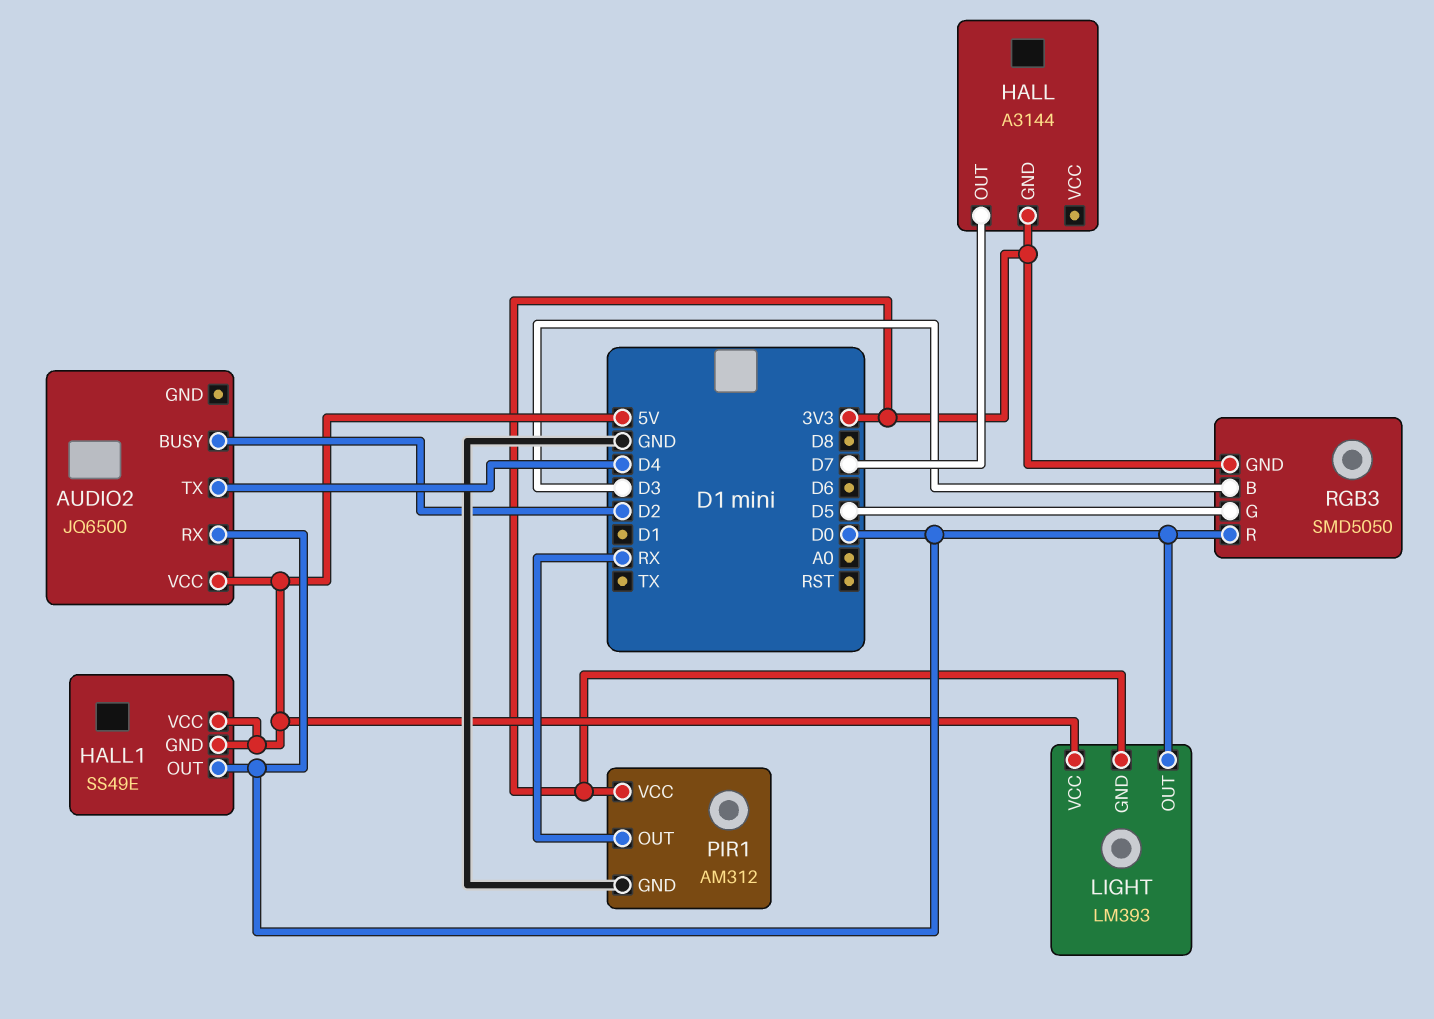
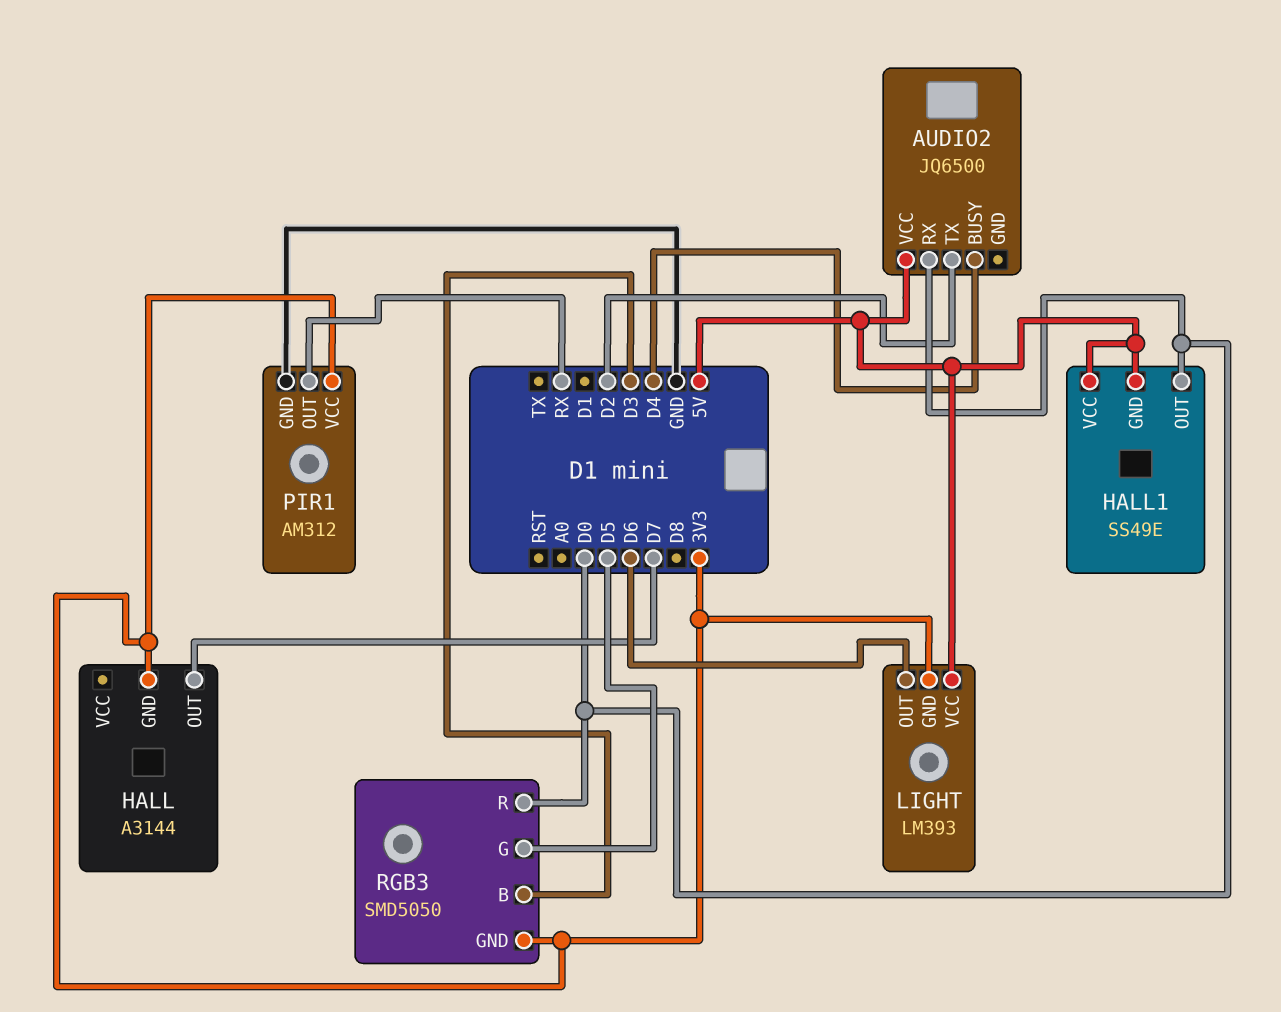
AUDIO2 pin BUSY: D2 -> D4
AUDIO2 pin TX: D4 -> D2
LIGHT pin OUT: D0 -> D6

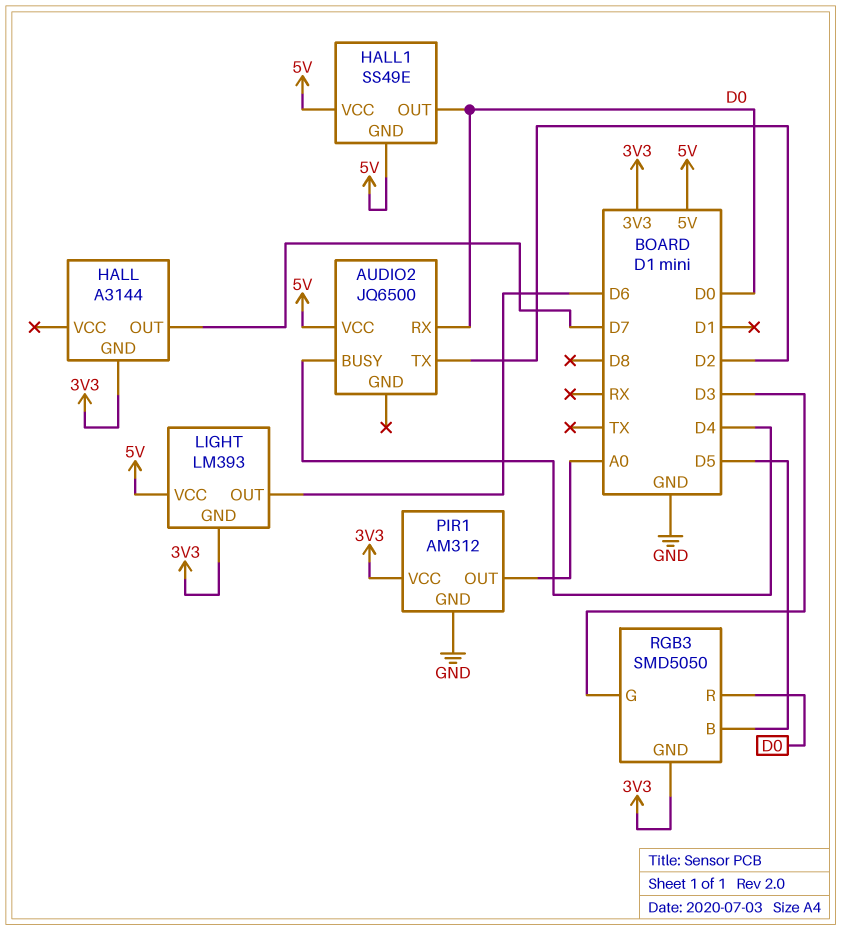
PIR1 pin OUT: RX -> A0
RGB3 pin B: D3 -> D5
RGB3 pin G: D5 -> D3

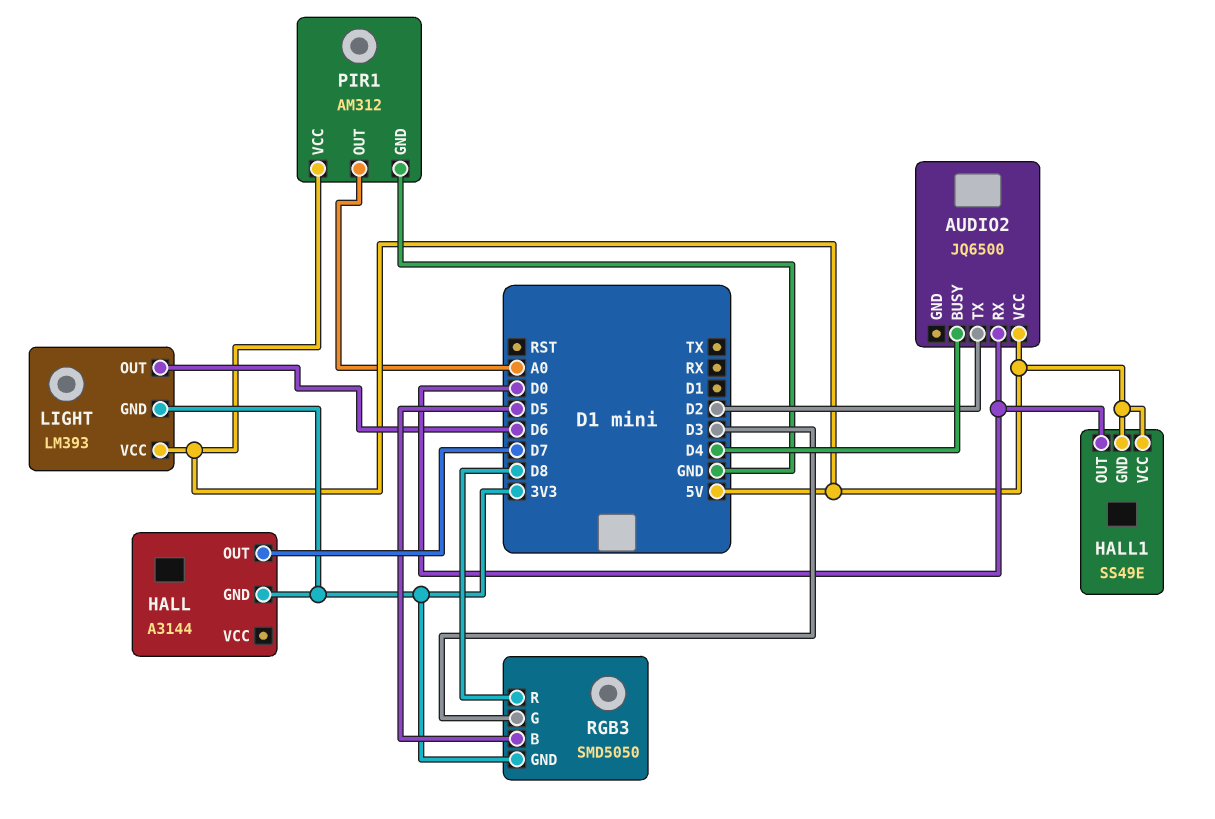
PIR1 pin VCC: 3V3 -> 5V
RGB3 pin R: D0 -> D8

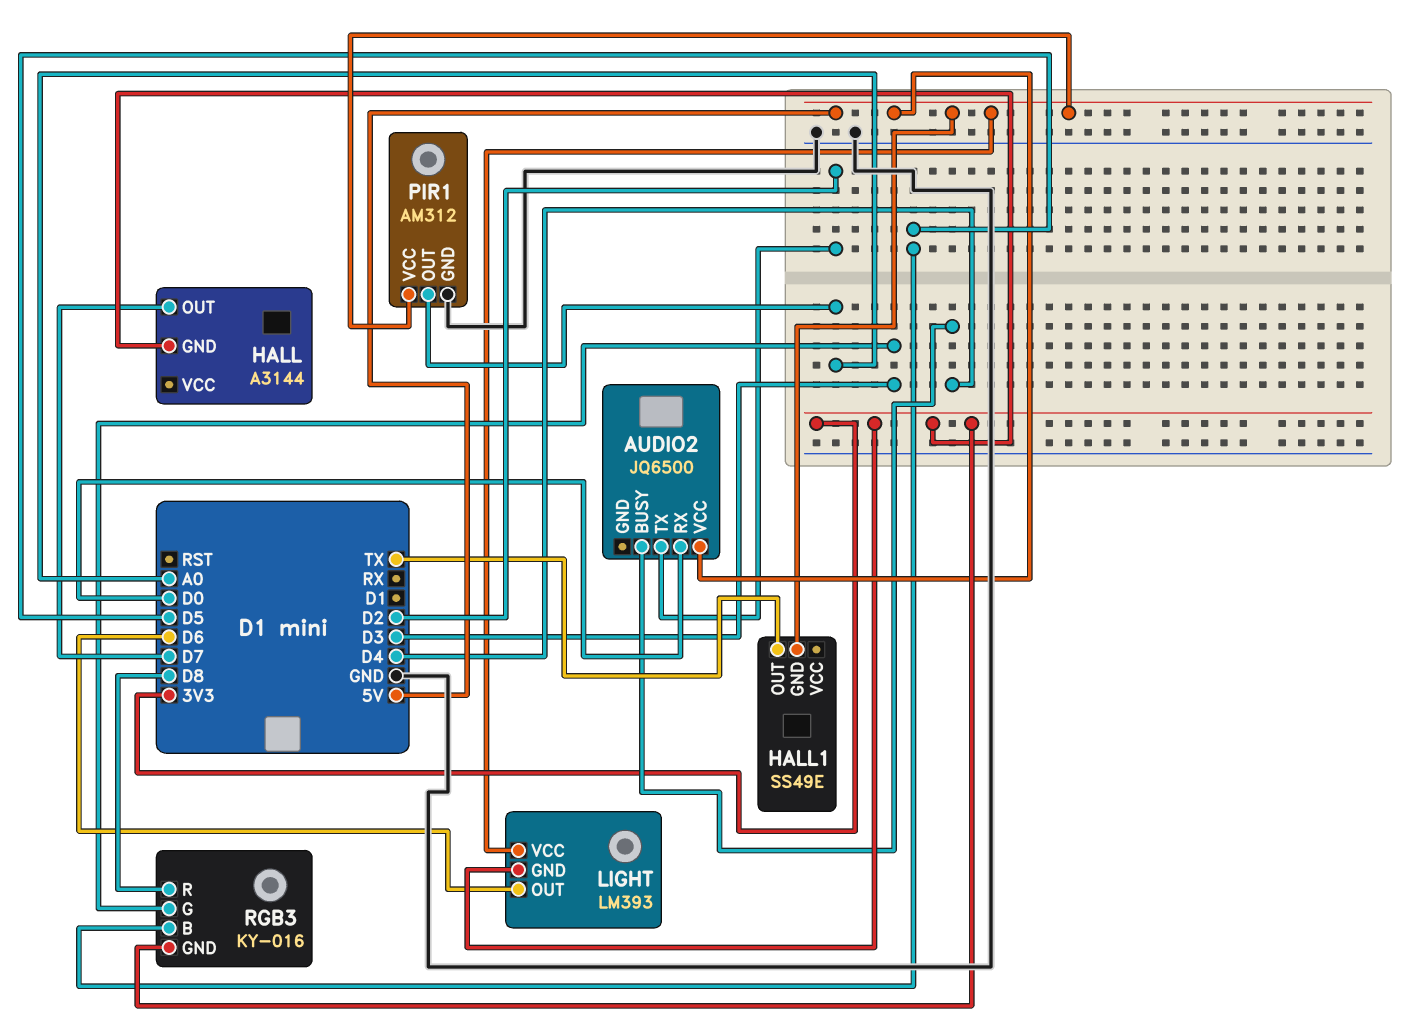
HALL1 pin OUT: D0 -> TX
HALL1 pin VCC: 5V -> none
RGB3: SMD5050 -> KY-016

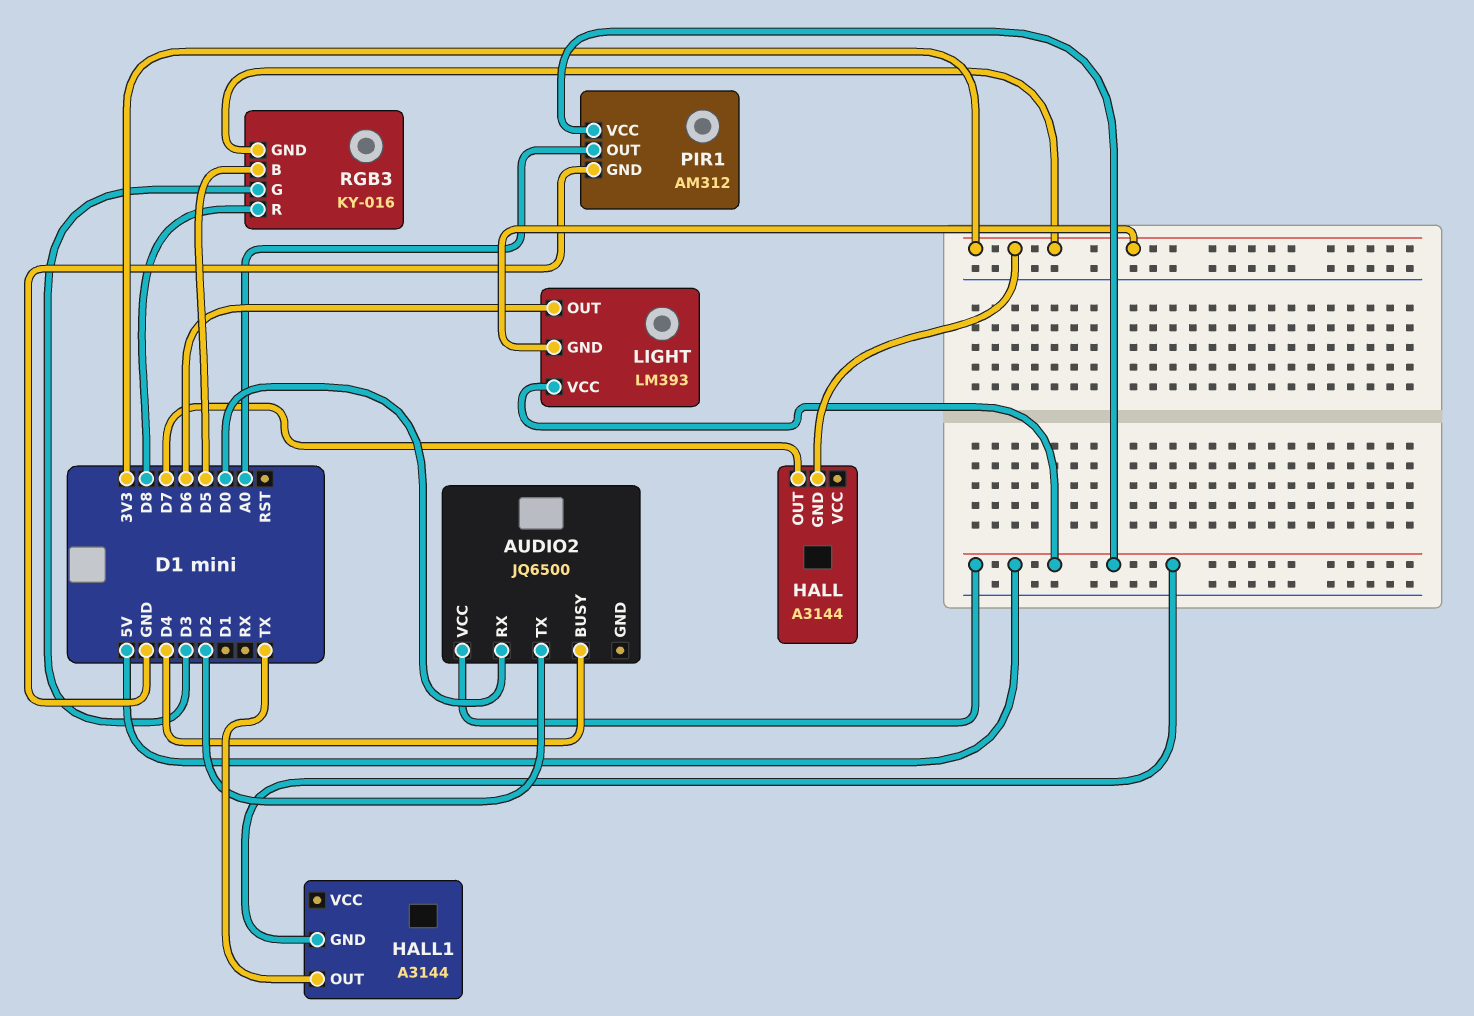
HALL1: SS49E -> A3144

